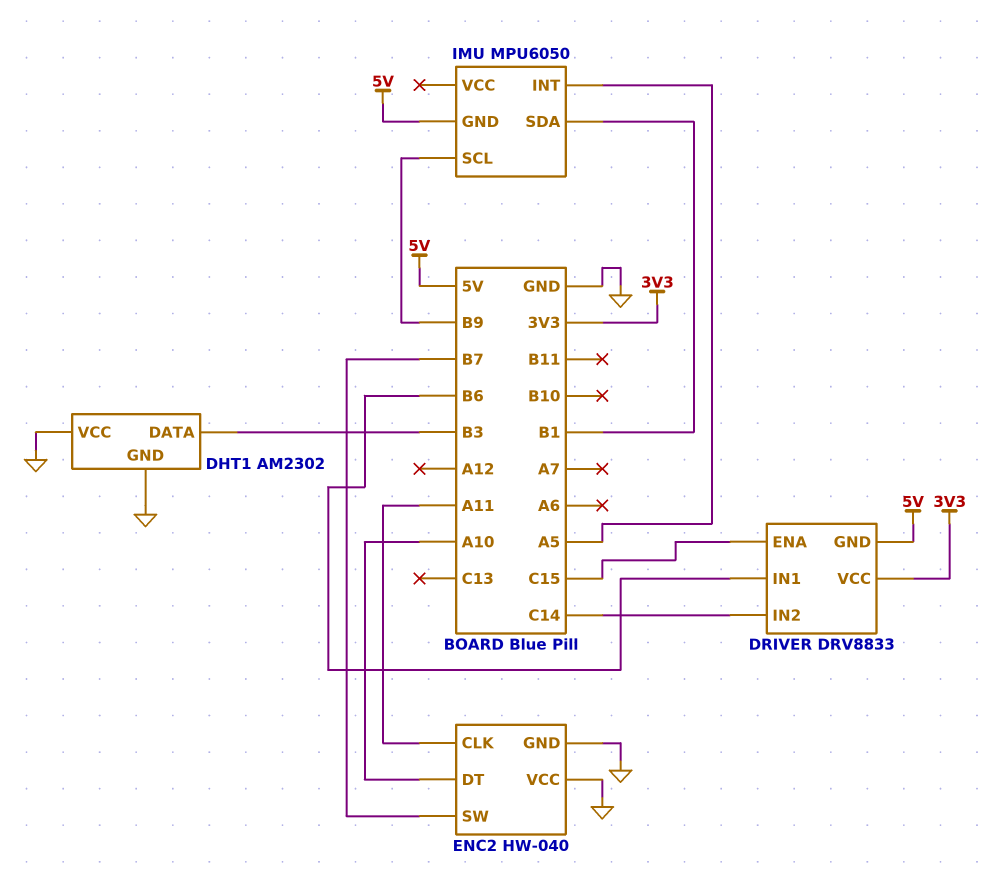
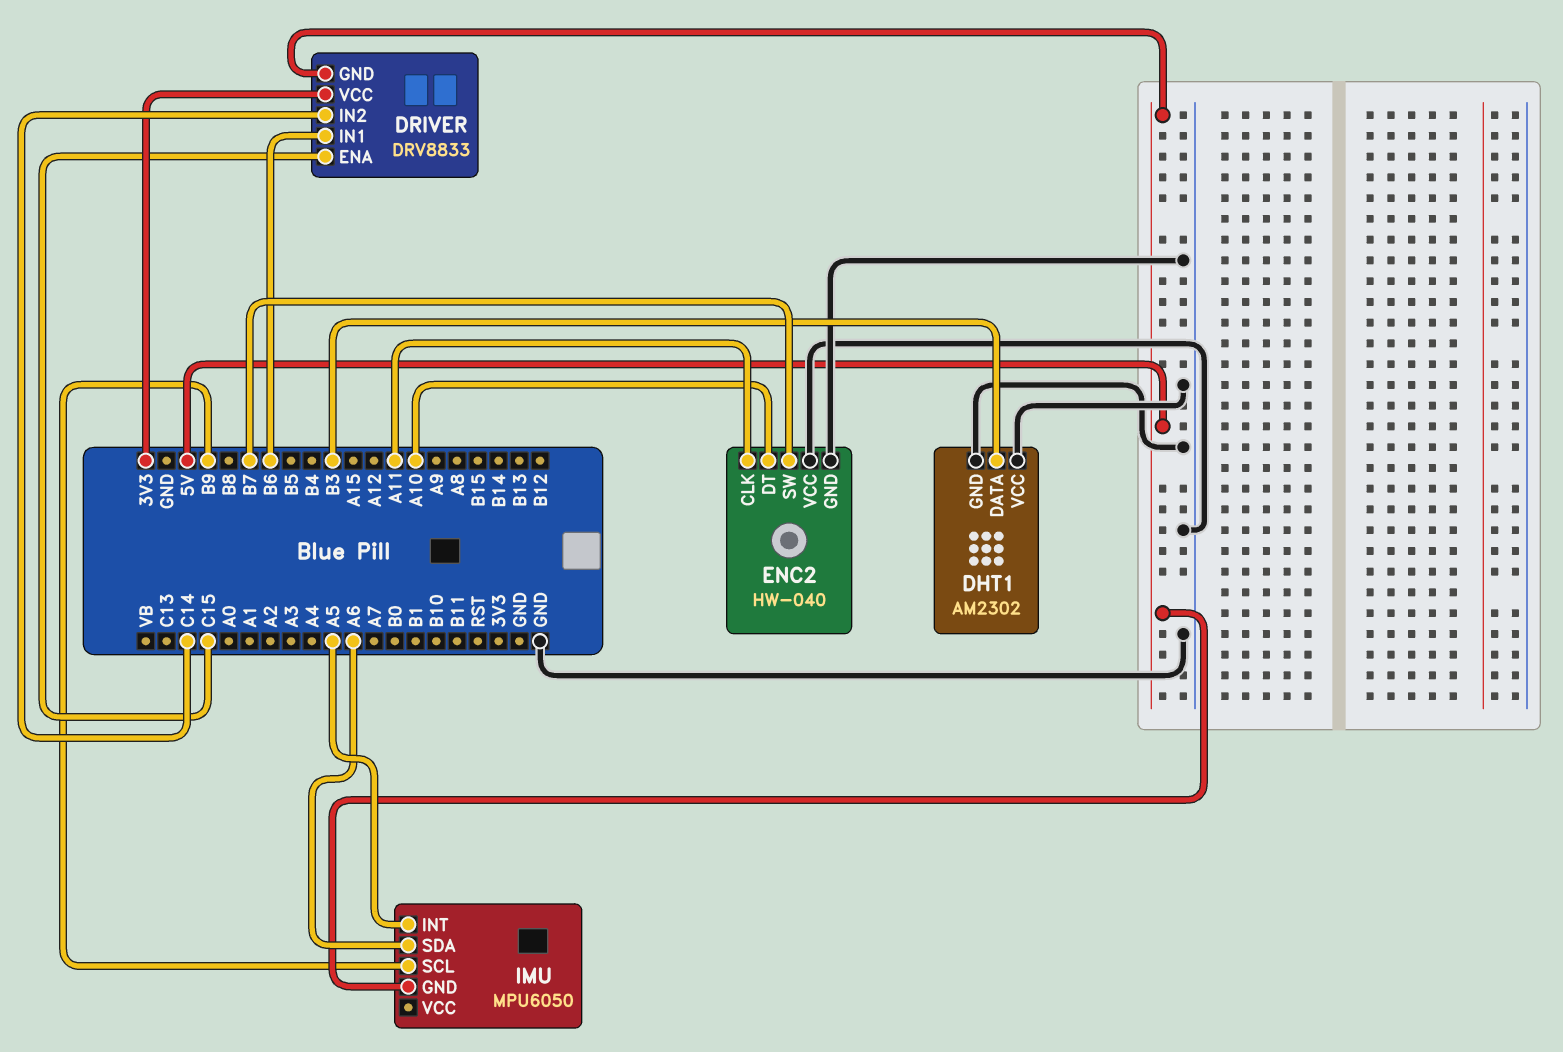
IMU pin SDA: B1 -> A6

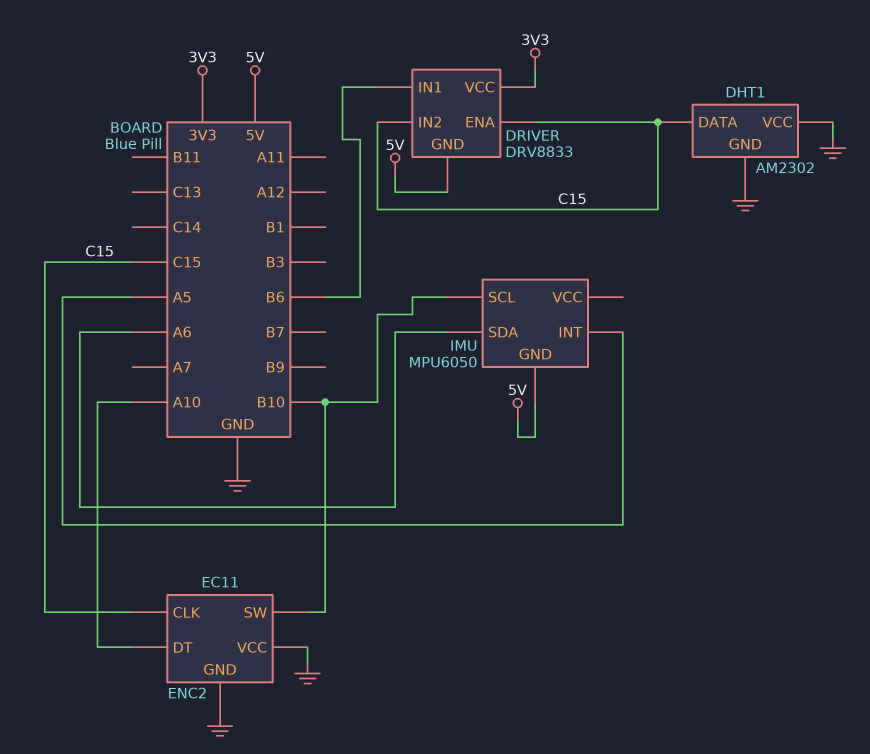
DHT1 pin DATA: B3 -> C15
DRIVER pin IN2: C14 -> C15
ENC2: HW-040 -> EC11
ENC2 pin CLK: A11 -> C15
ENC2 pin SW: B7 -> B10
IMU pin SCL: B9 -> B10

